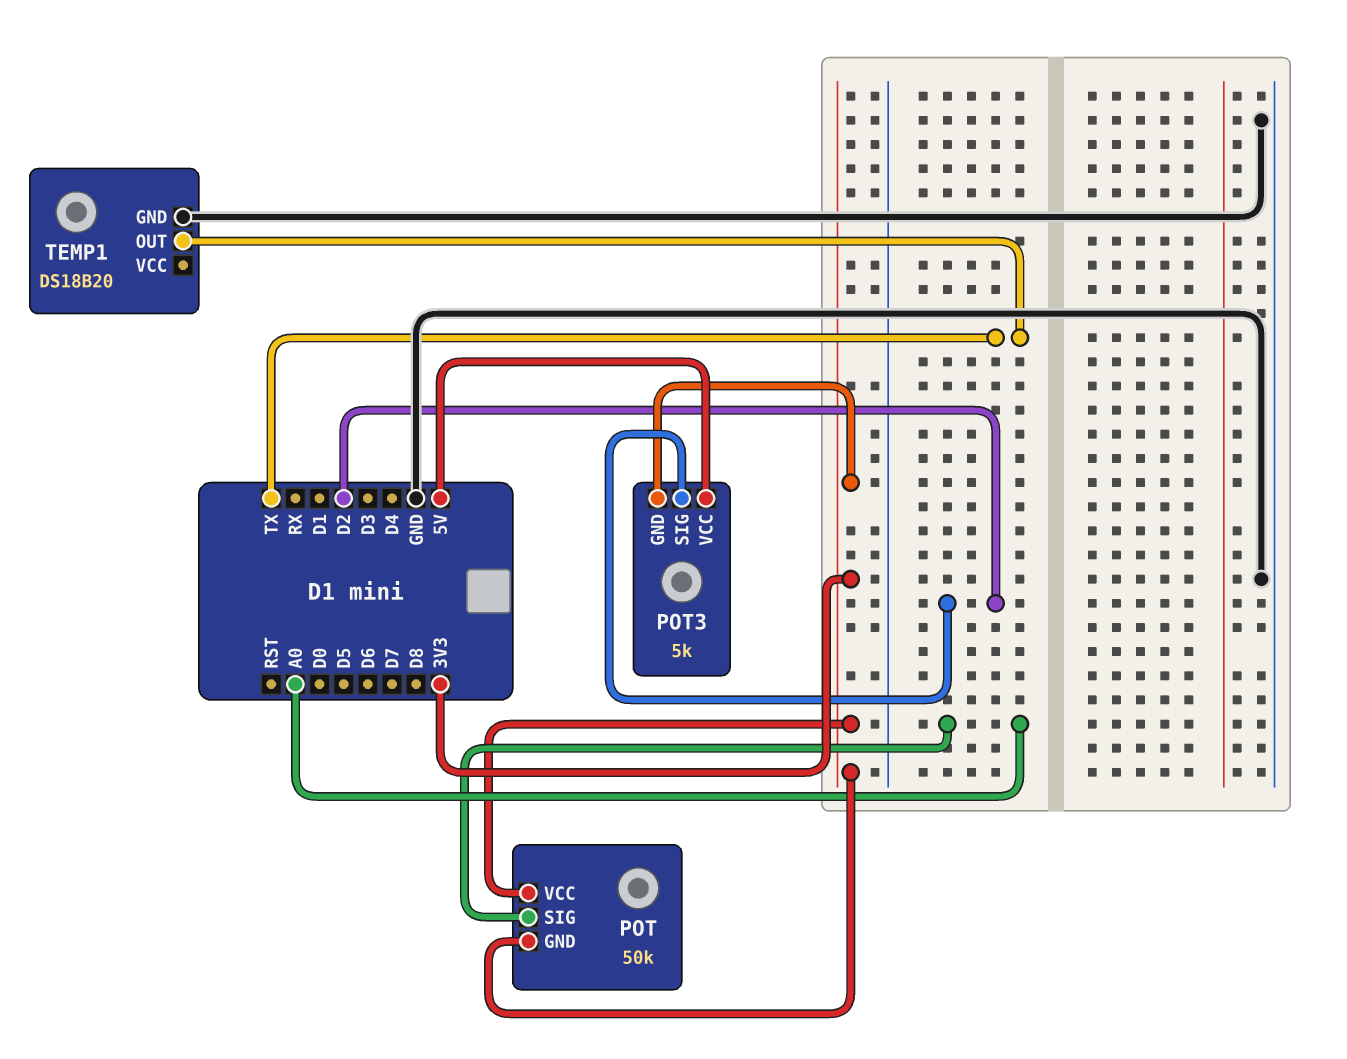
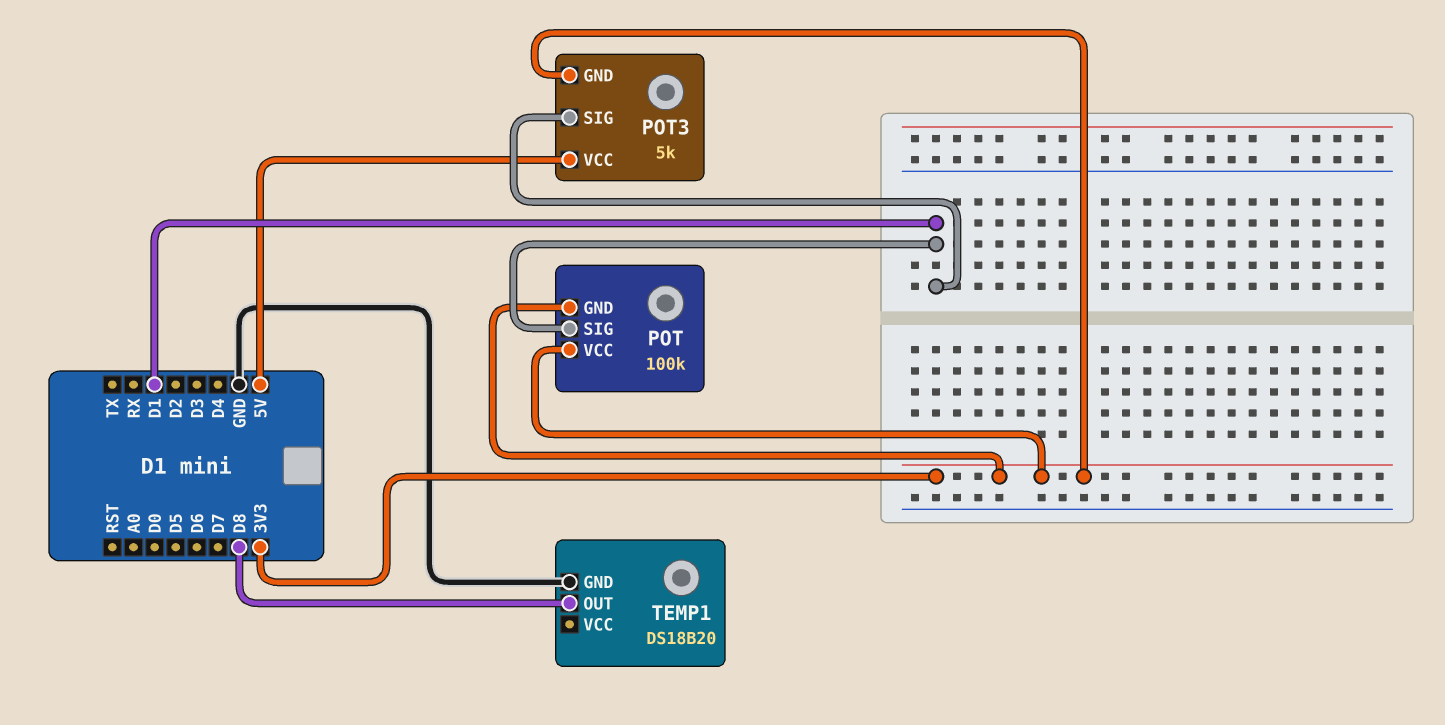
POT: 50k -> 100k
POT pin SIG: A0 -> D1
POT3 pin SIG: D2 -> D1
TEMP1 pin OUT: TX -> D8

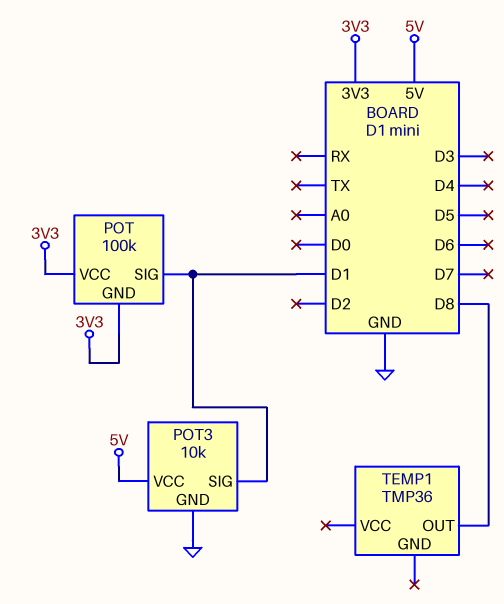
POT3: 5k -> 10k
POT3 pin GND: 3V3 -> GND
TEMP1: DS18B20 -> TMP36
TEMP1 pin GND: GND -> none

